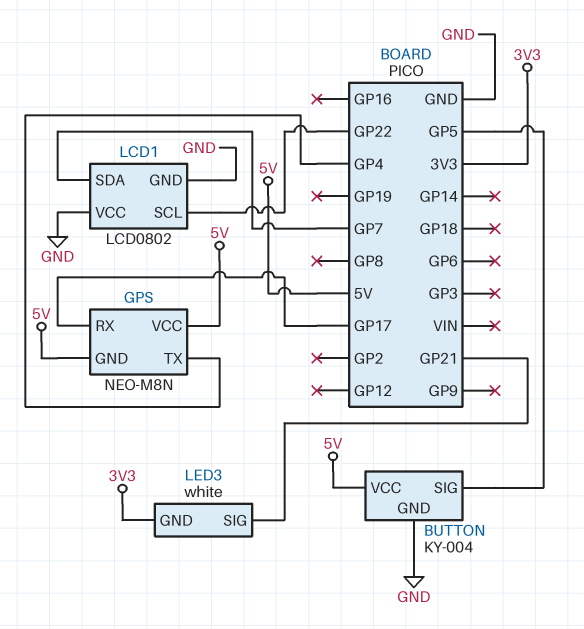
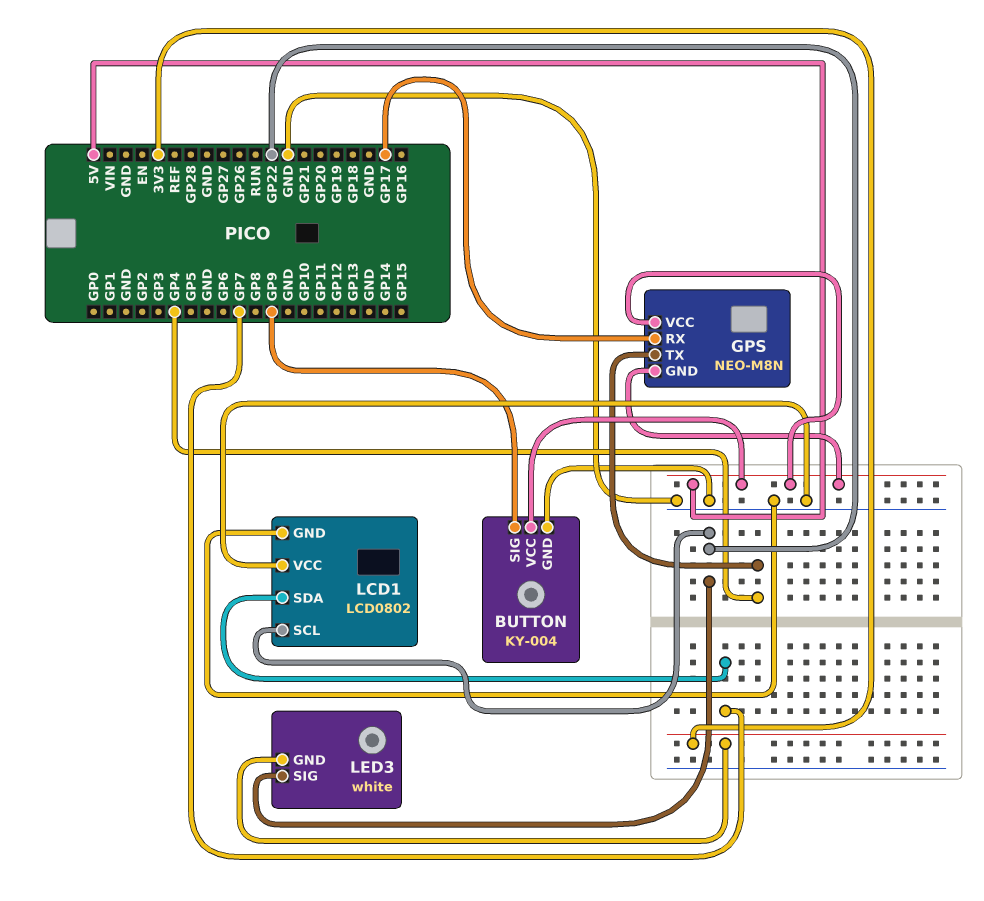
BUTTON pin SIG: GP5 -> GP9
LED3 pin SIG: GP21 -> GP22

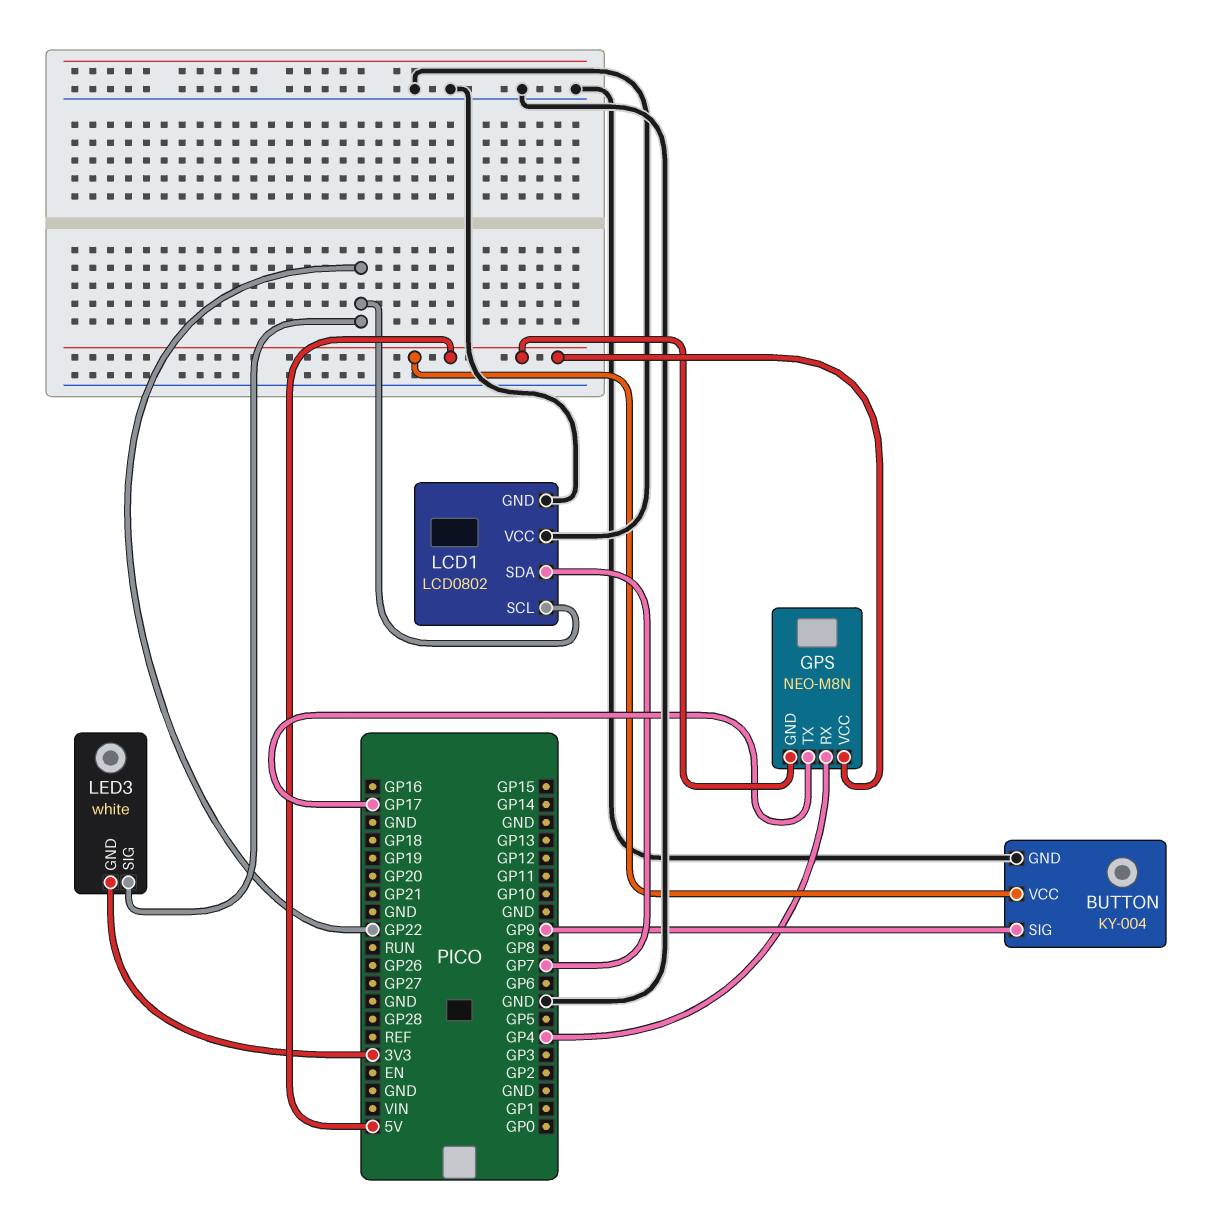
GPS pin RX: GP17 -> GP4
GPS pin TX: GP4 -> GP17

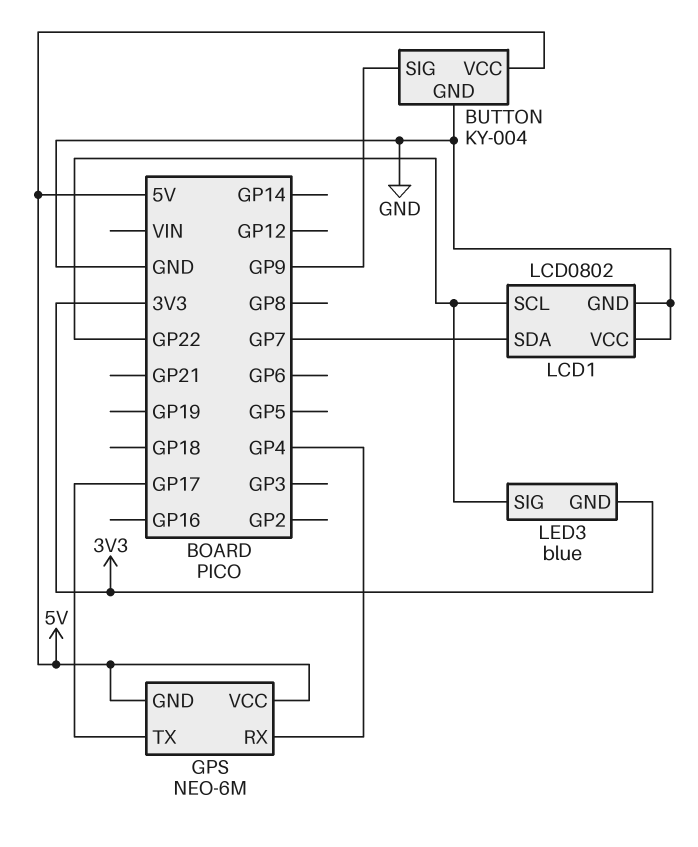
GPS: NEO-M8N -> NEO-6M
LED3: white -> blue

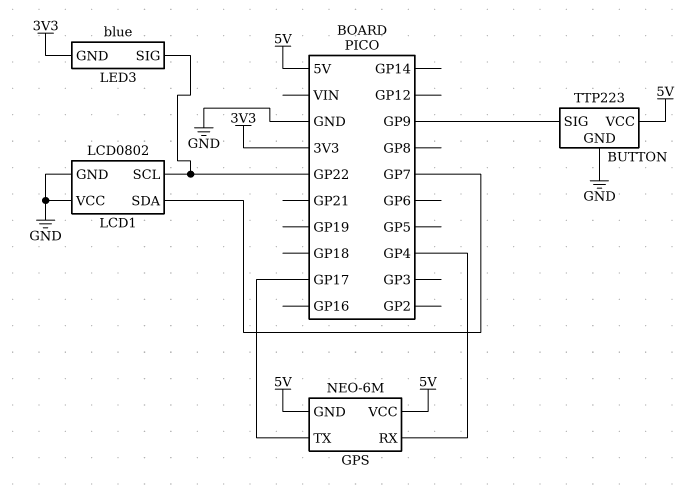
BUTTON: KY-004 -> TTP223

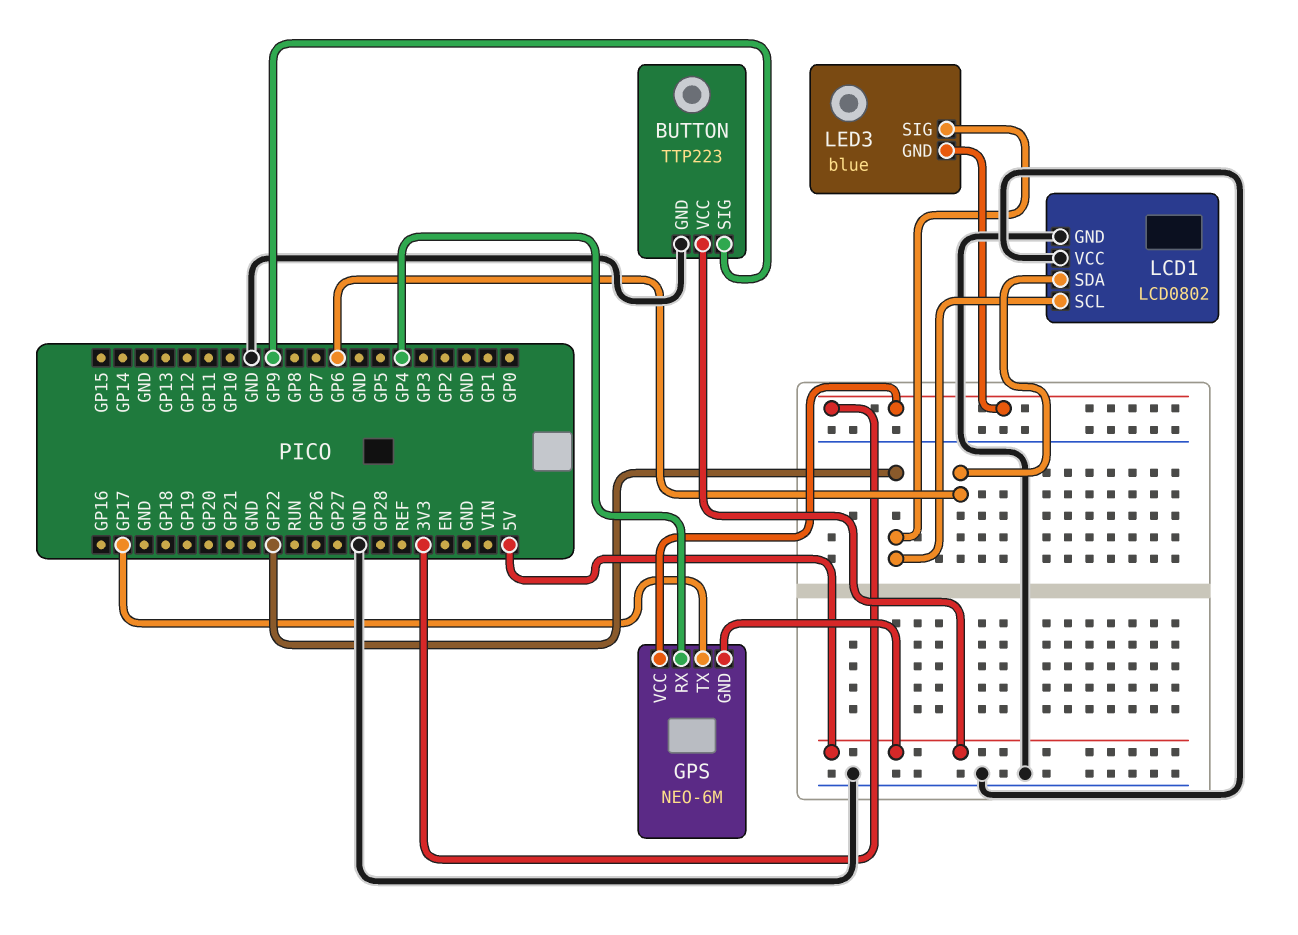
GPS pin VCC: 5V -> 3V3
LCD1 pin SDA: GP7 -> GP6

